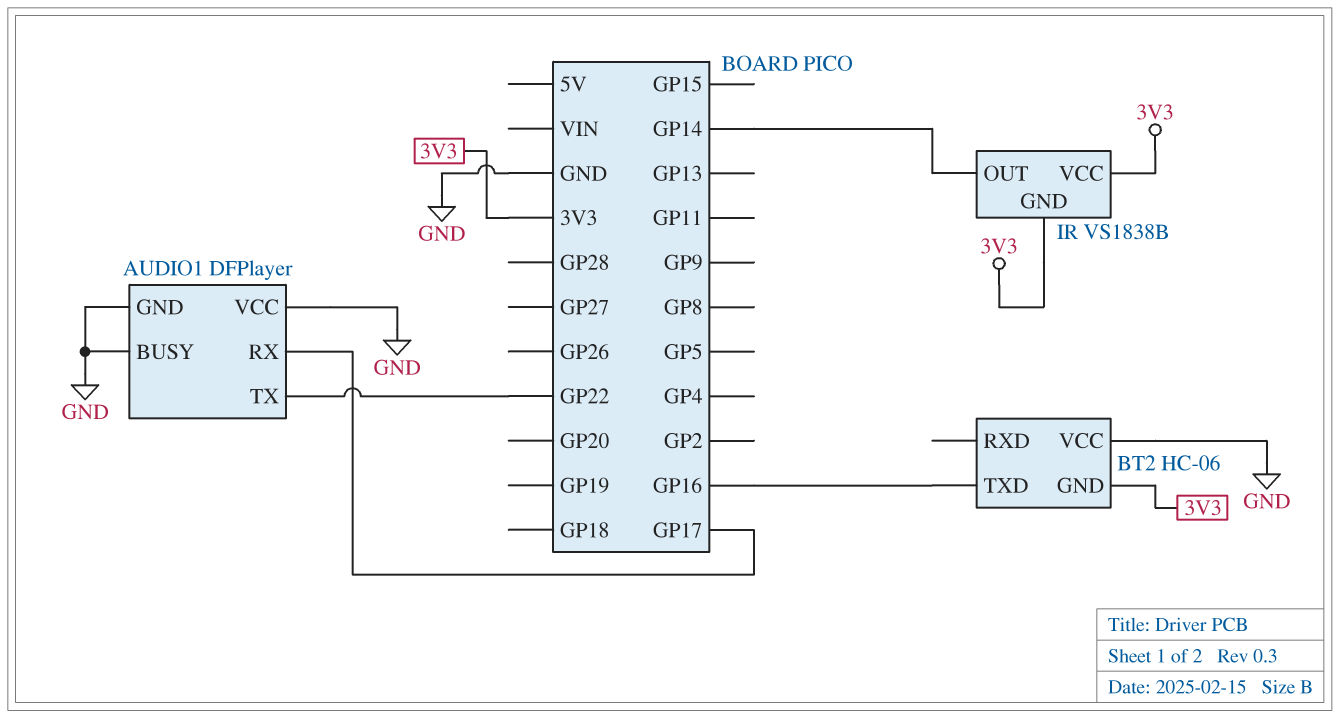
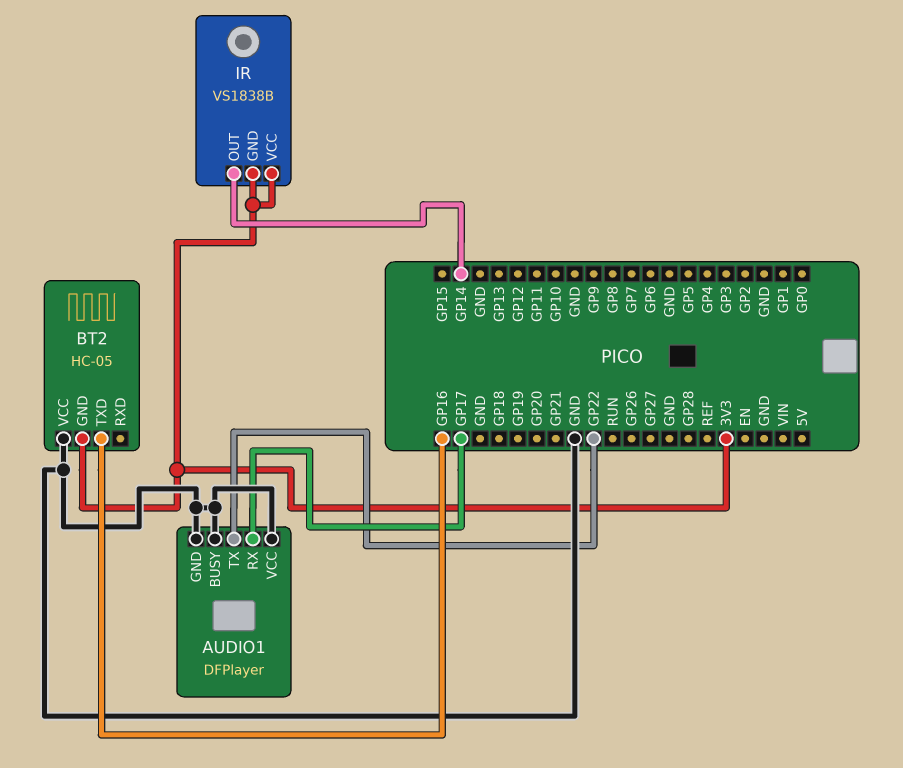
BT2: HC-06 -> HC-05

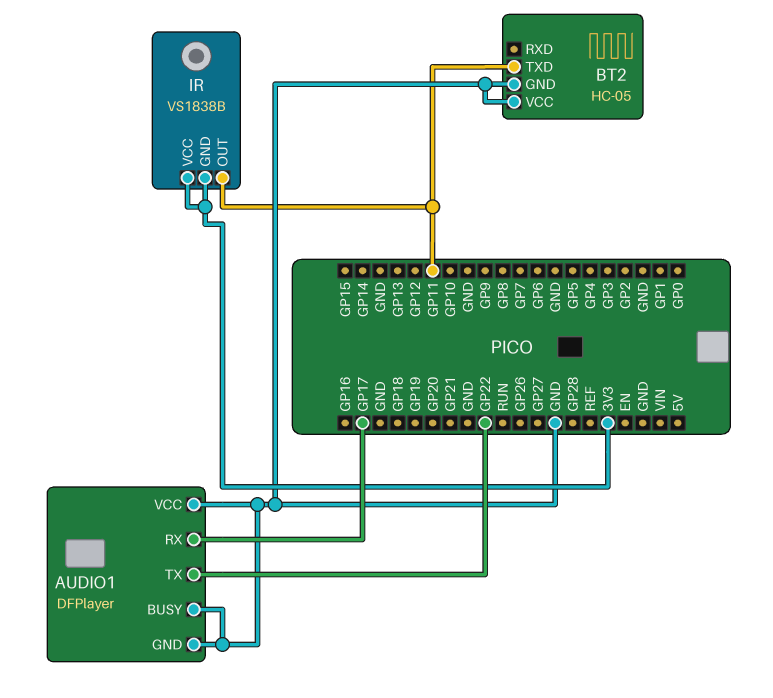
BT2 pin GND: 3V3 -> GND
BT2 pin TXD: GP16 -> GP11
IR pin OUT: GP14 -> GP11

